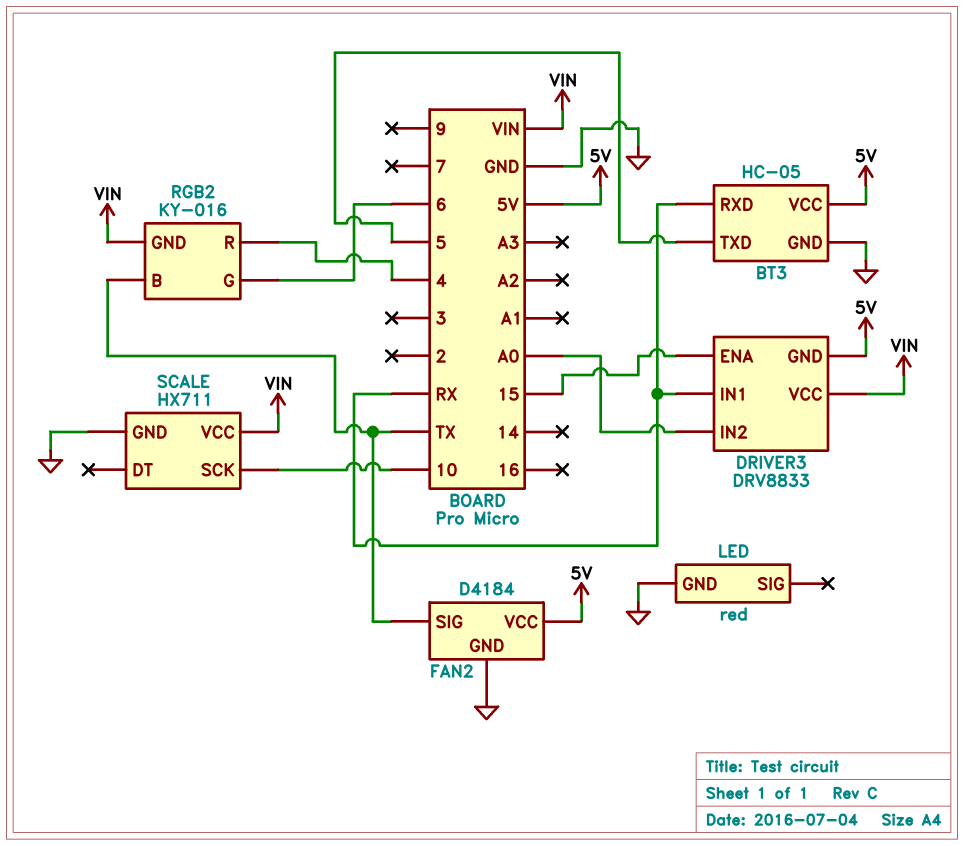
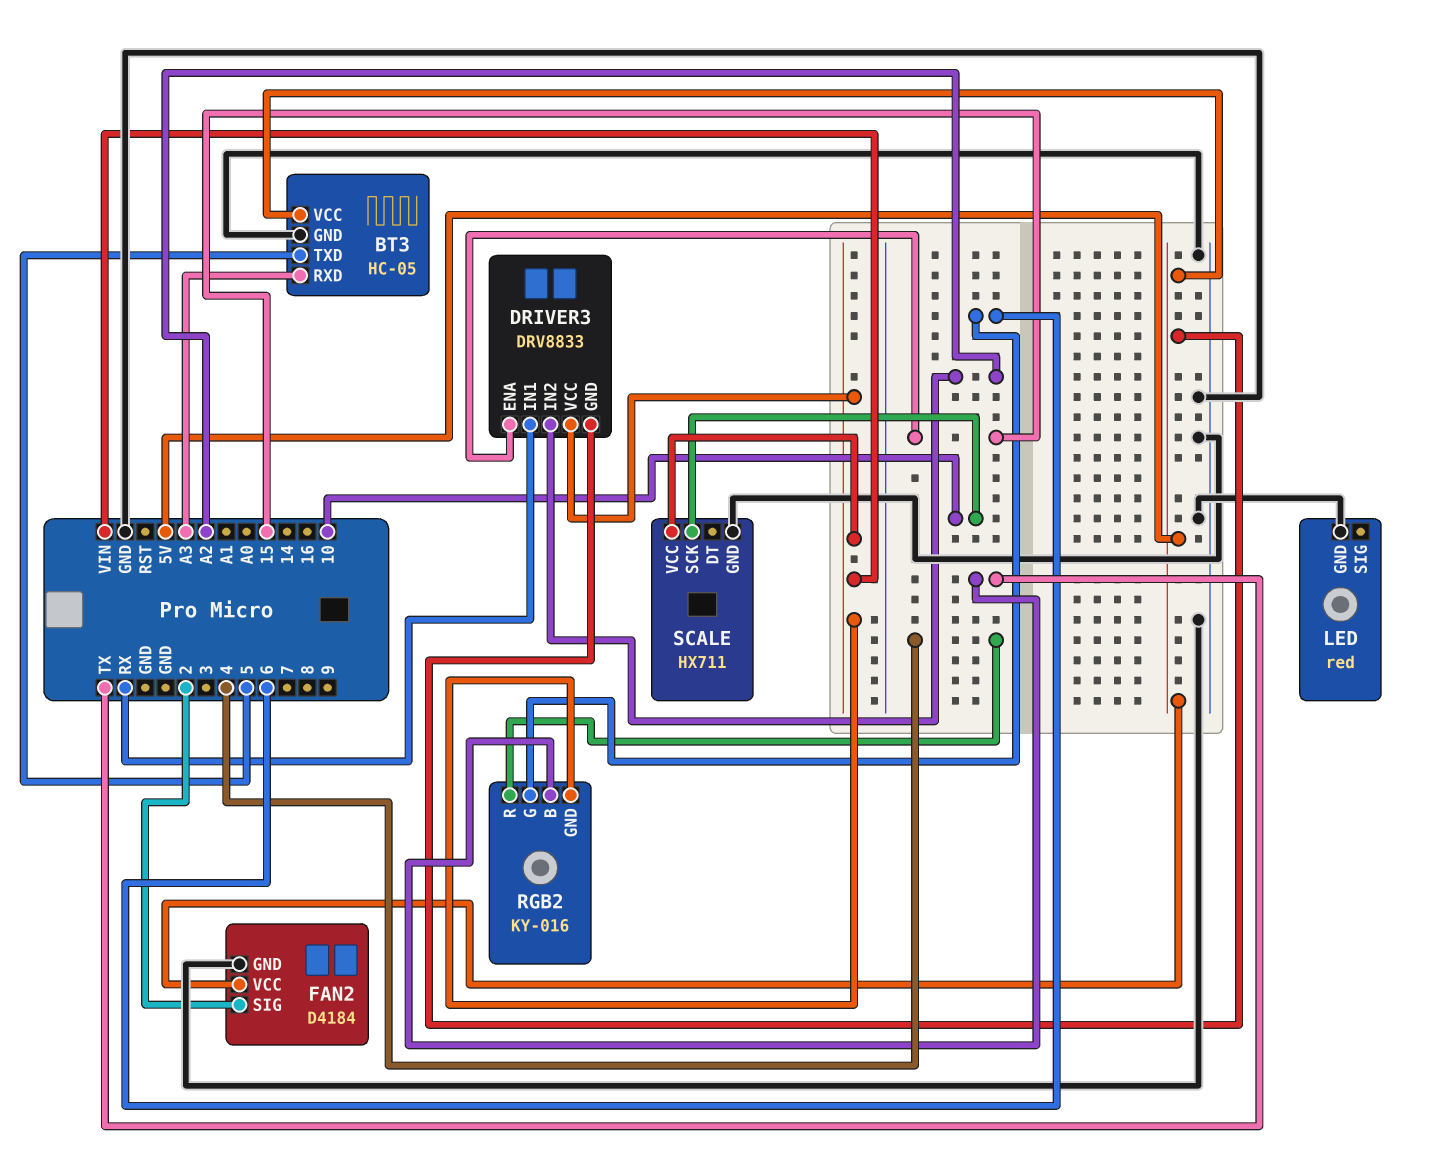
BT3 pin RXD: RX -> A3
DRIVER3 pin IN2: A0 -> A2
FAN2 pin SIG: TX -> 2

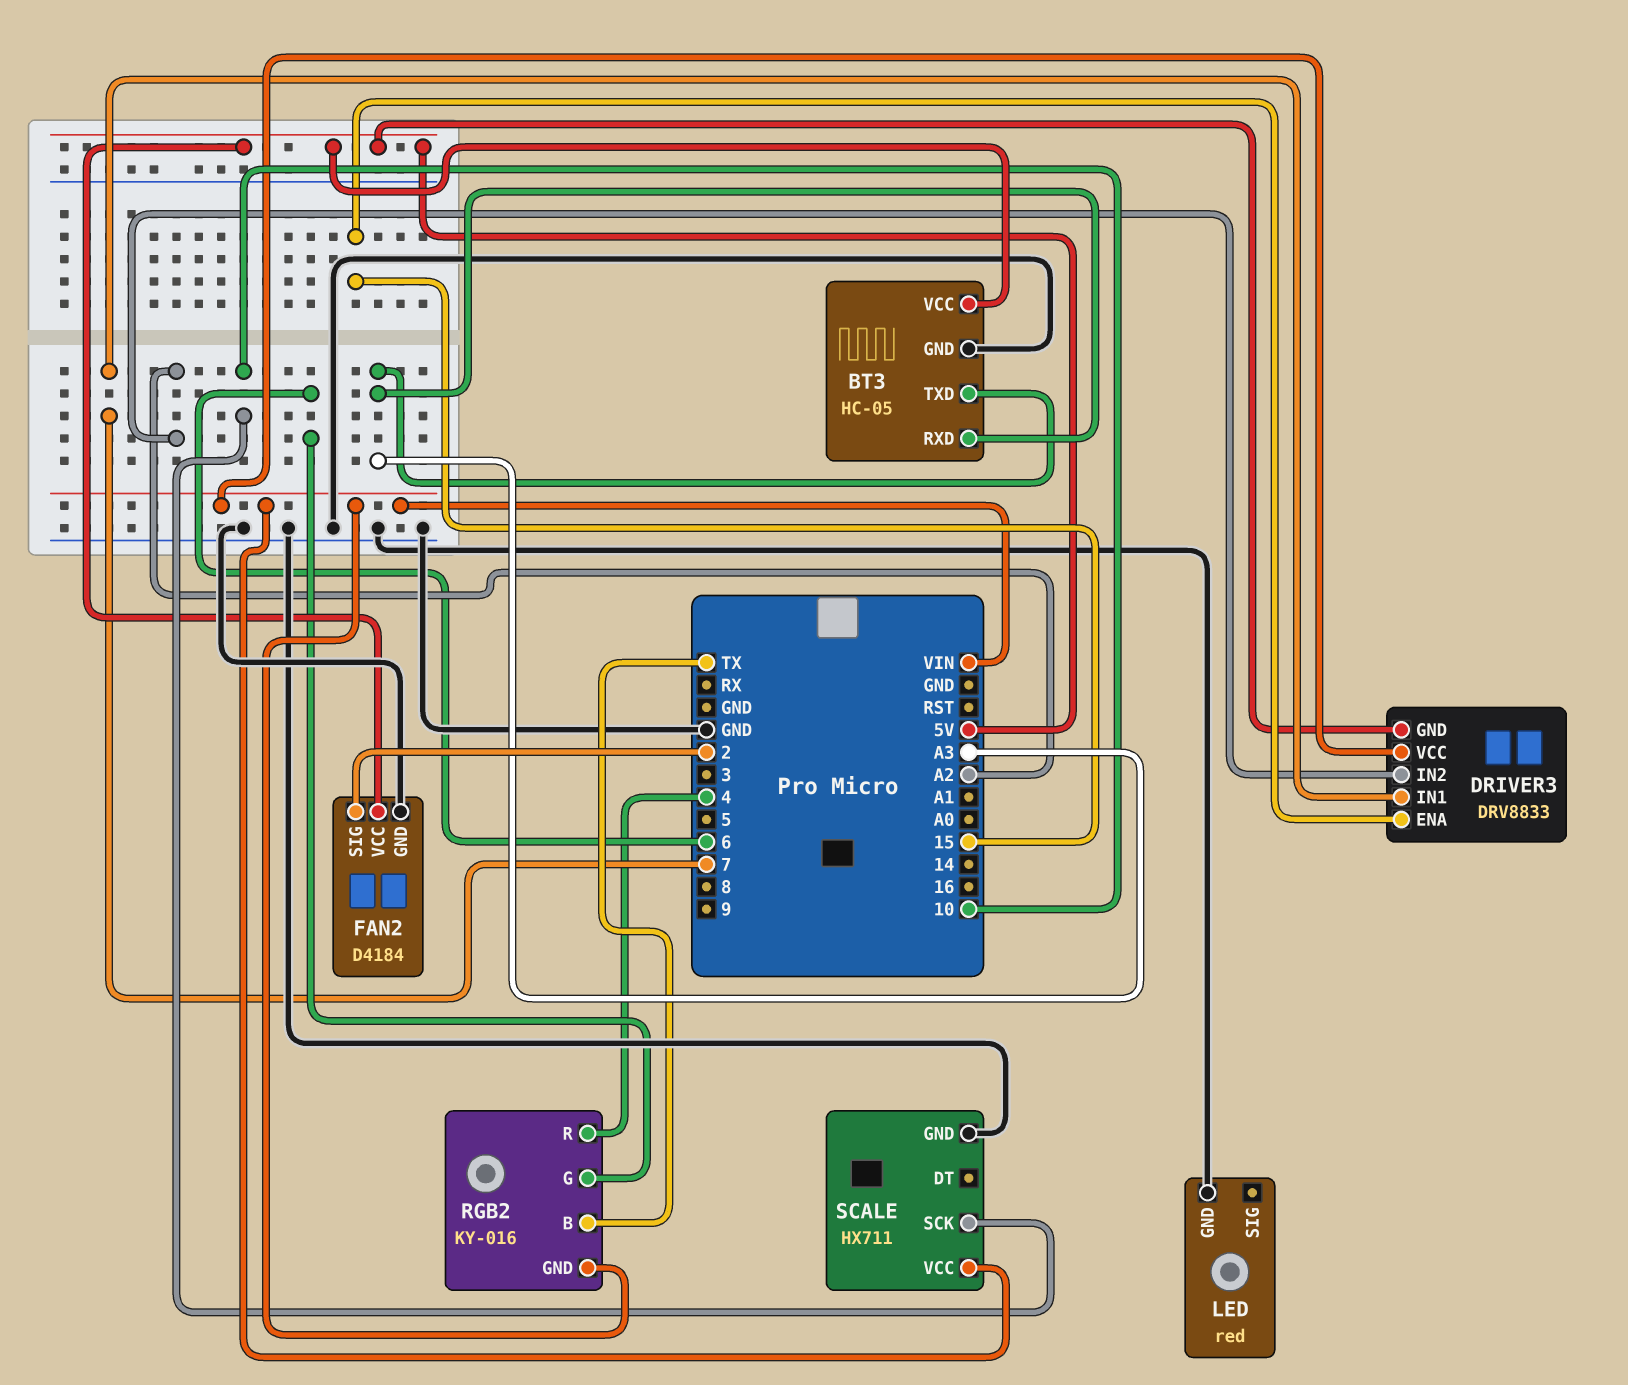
BT3 pin TXD: 5 -> A3
DRIVER3 pin IN1: RX -> 7

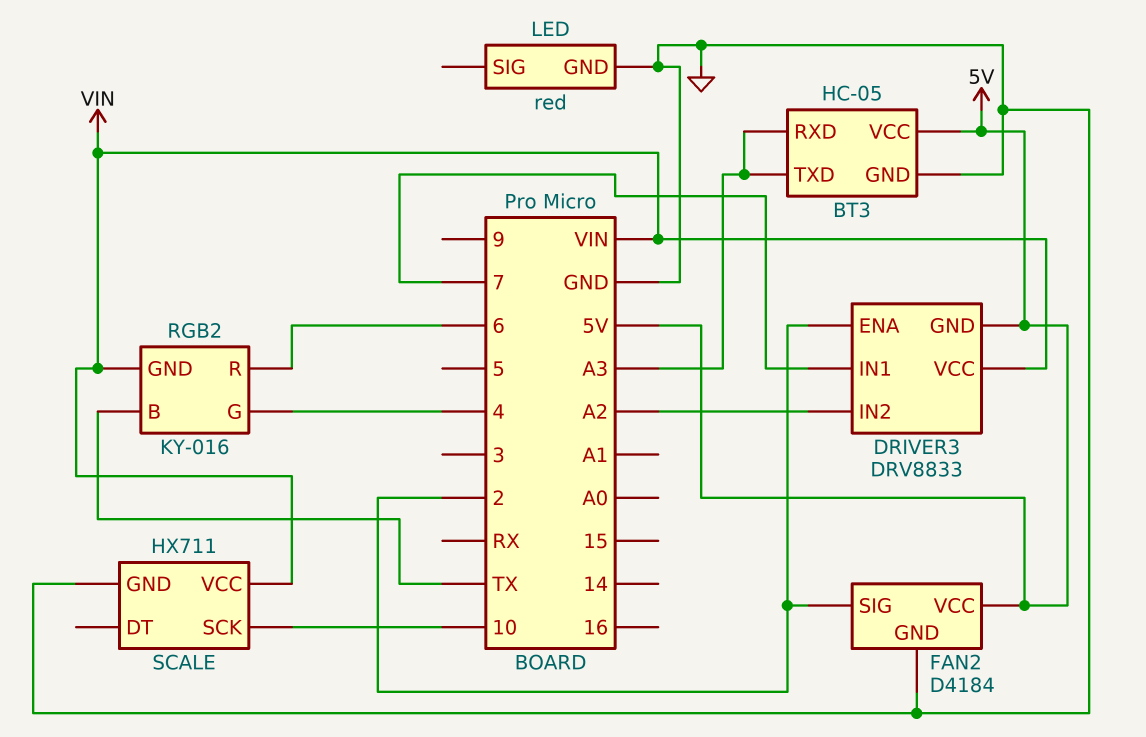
DRIVER3 pin ENA: 15 -> 2
RGB2 pin G: 6 -> 4
RGB2 pin R: 4 -> 6

